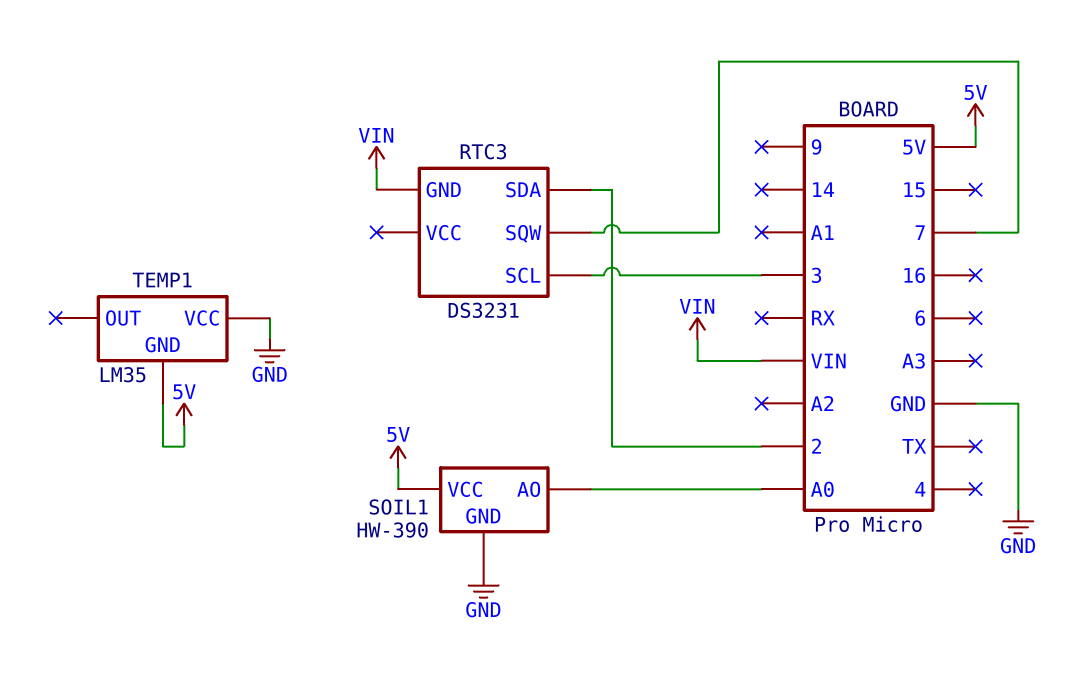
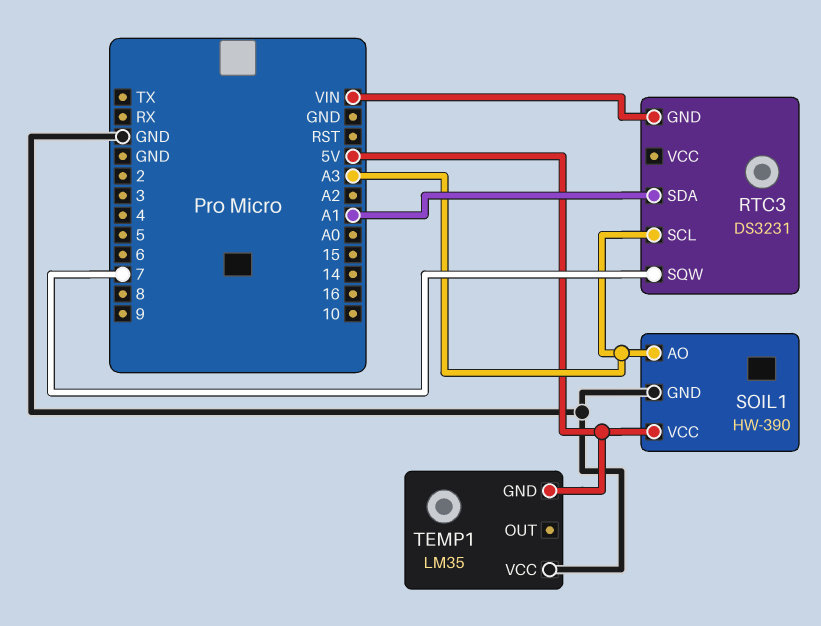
RTC3 pin SCL: 3 -> A3
RTC3 pin SDA: 2 -> A1
SOIL1 pin AO: A0 -> A3

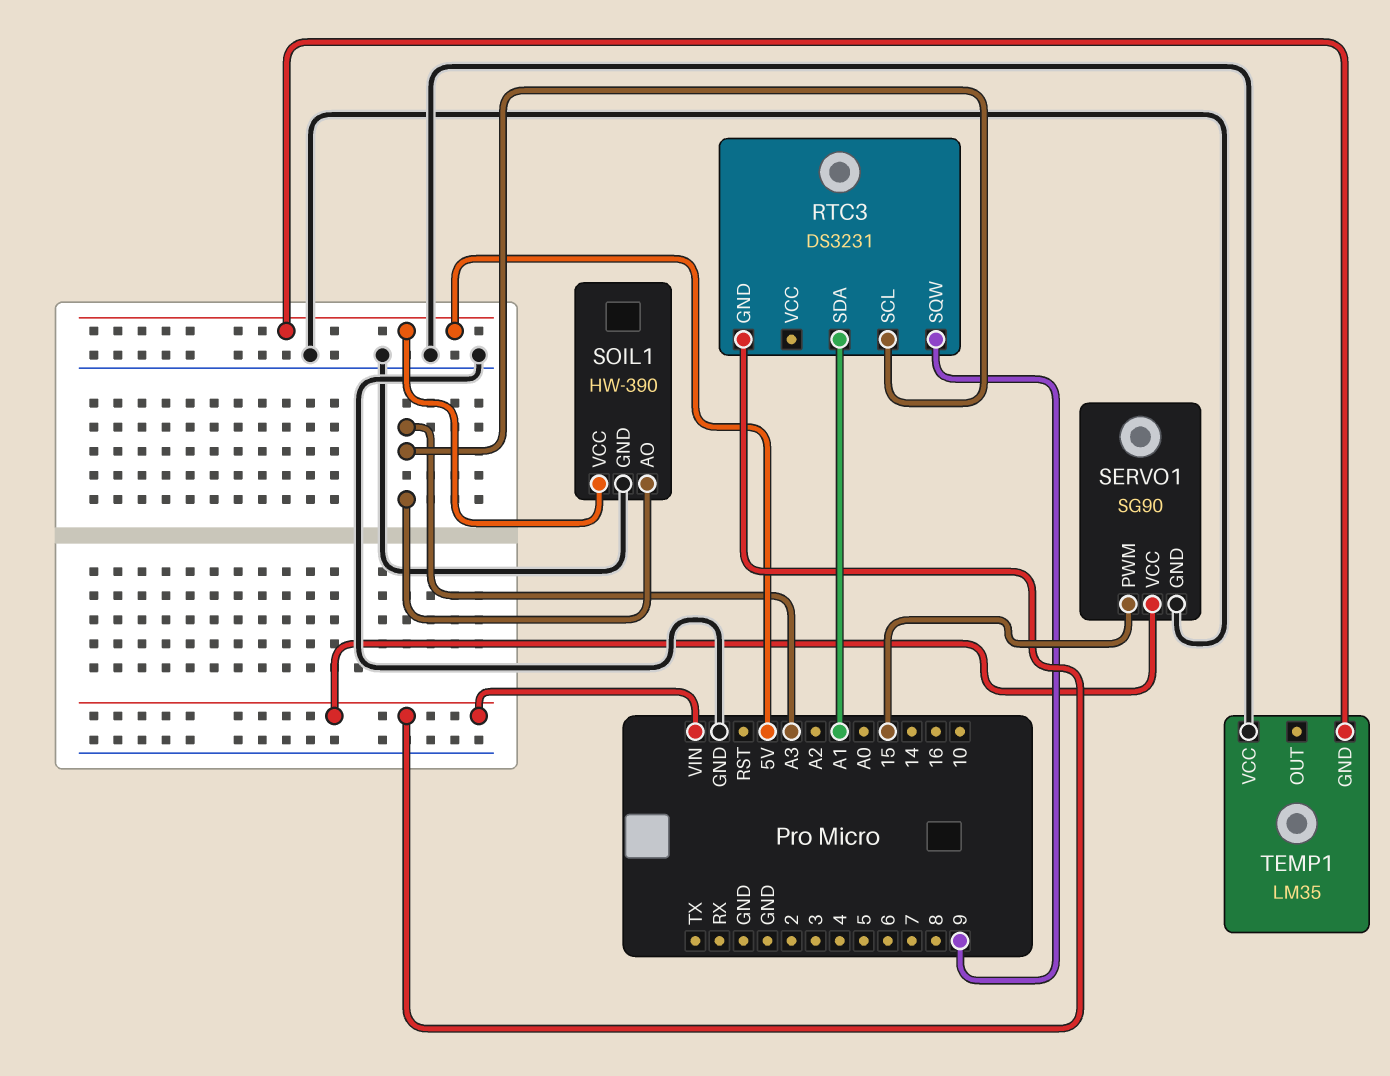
RTC3 pin SQW: 7 -> 9
SERVO1: none -> SG90
SERVO1 pin GND: none -> GND
SERVO1 pin PWM: none -> 15
SERVO1 pin VCC: none -> VIN

